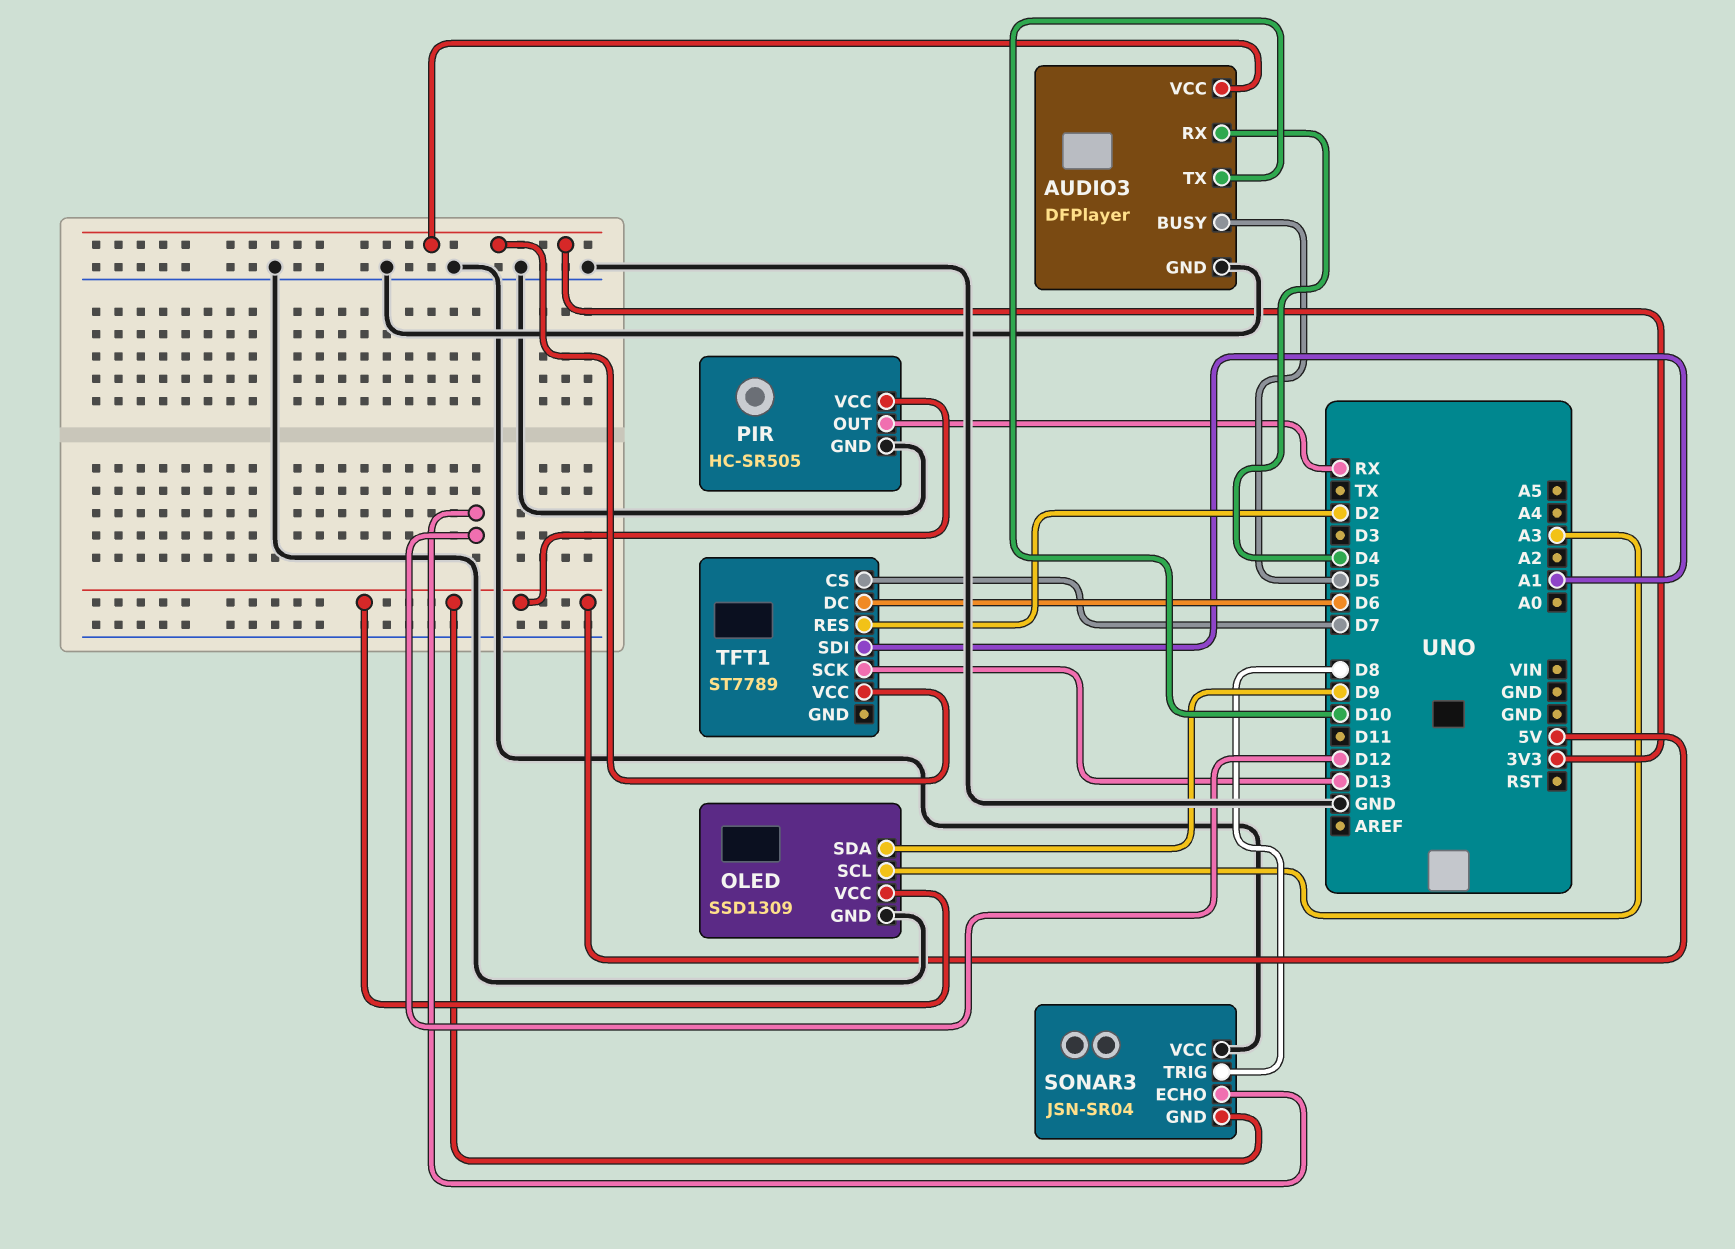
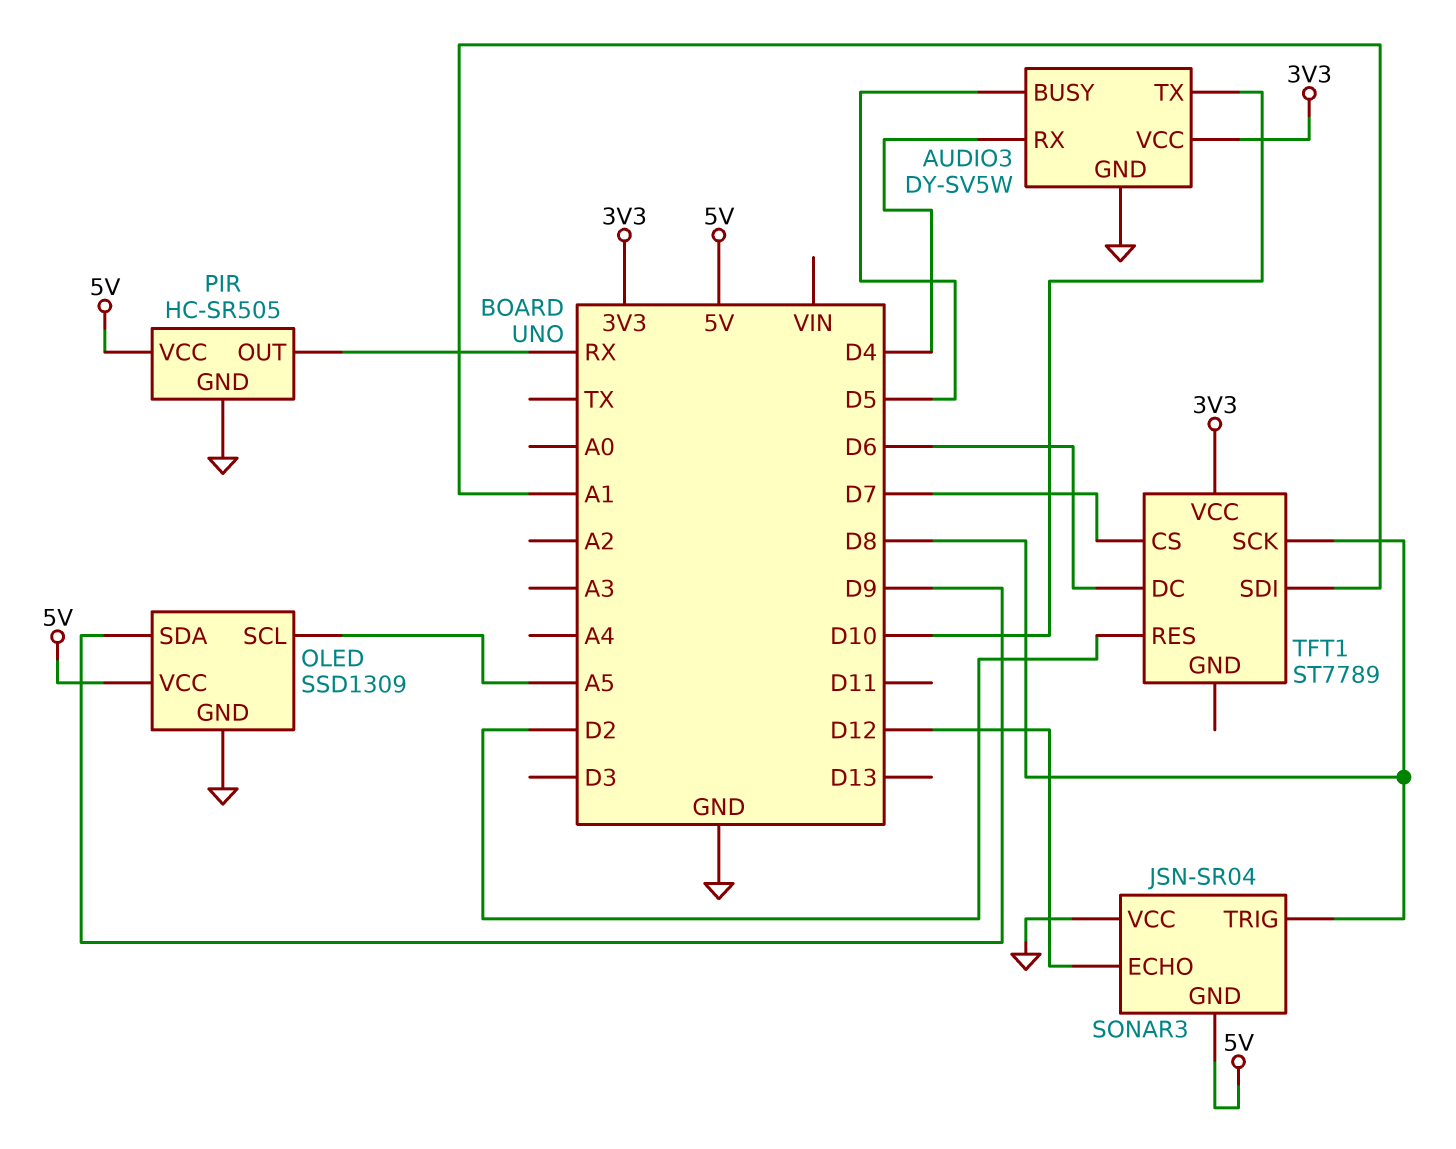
AUDIO3: DFPlayer -> DY-SV5W
OLED pin SCL: A3 -> A5
TFT1 pin SCK: D13 -> D8

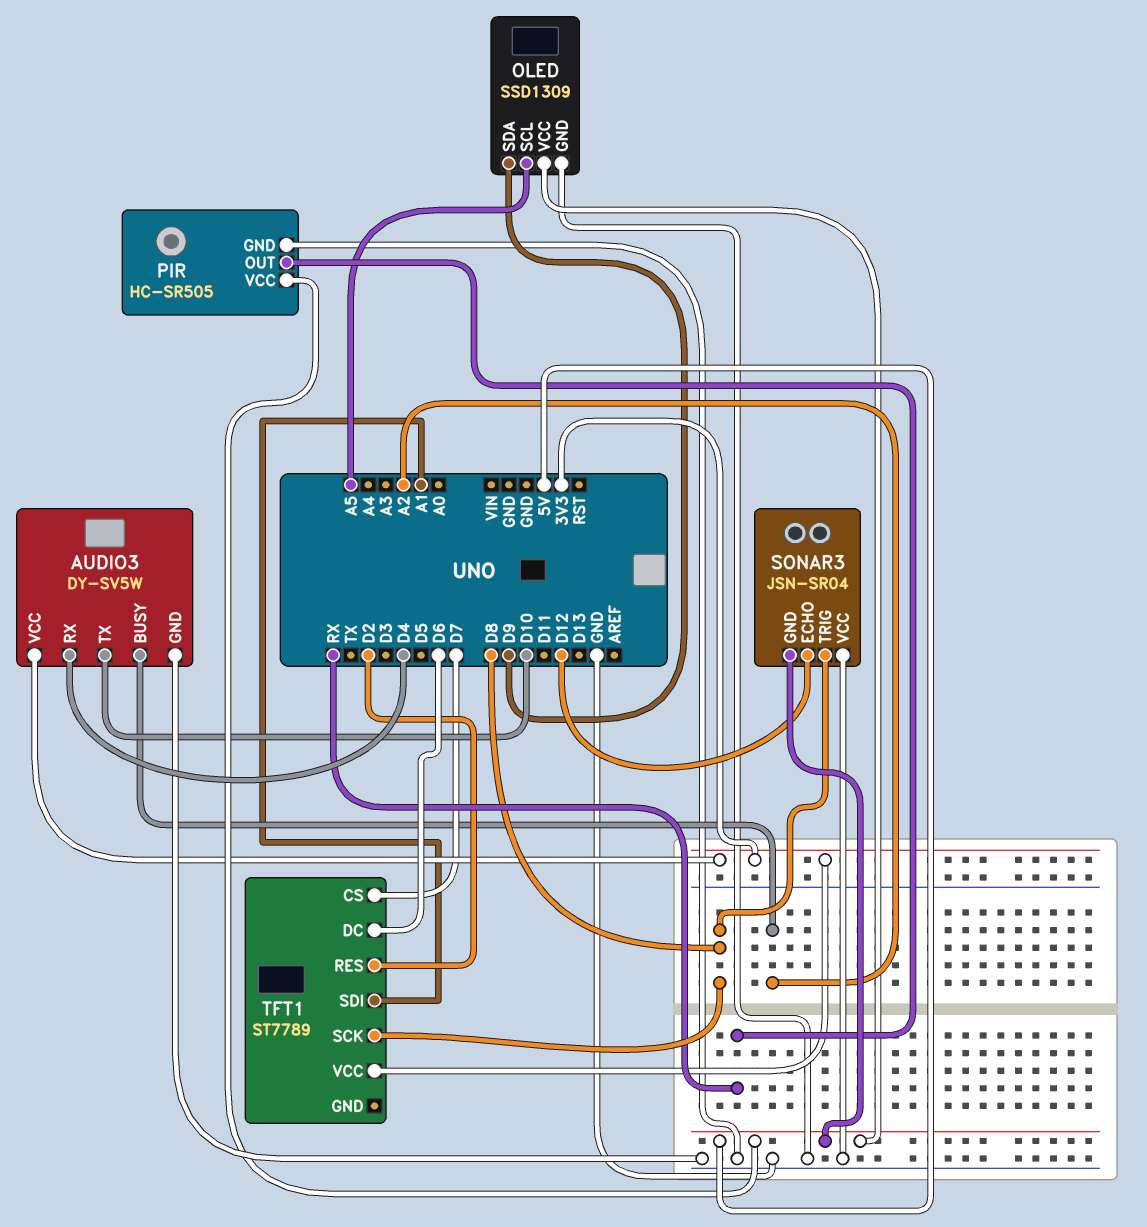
AUDIO3 pin BUSY: D5 -> A2

